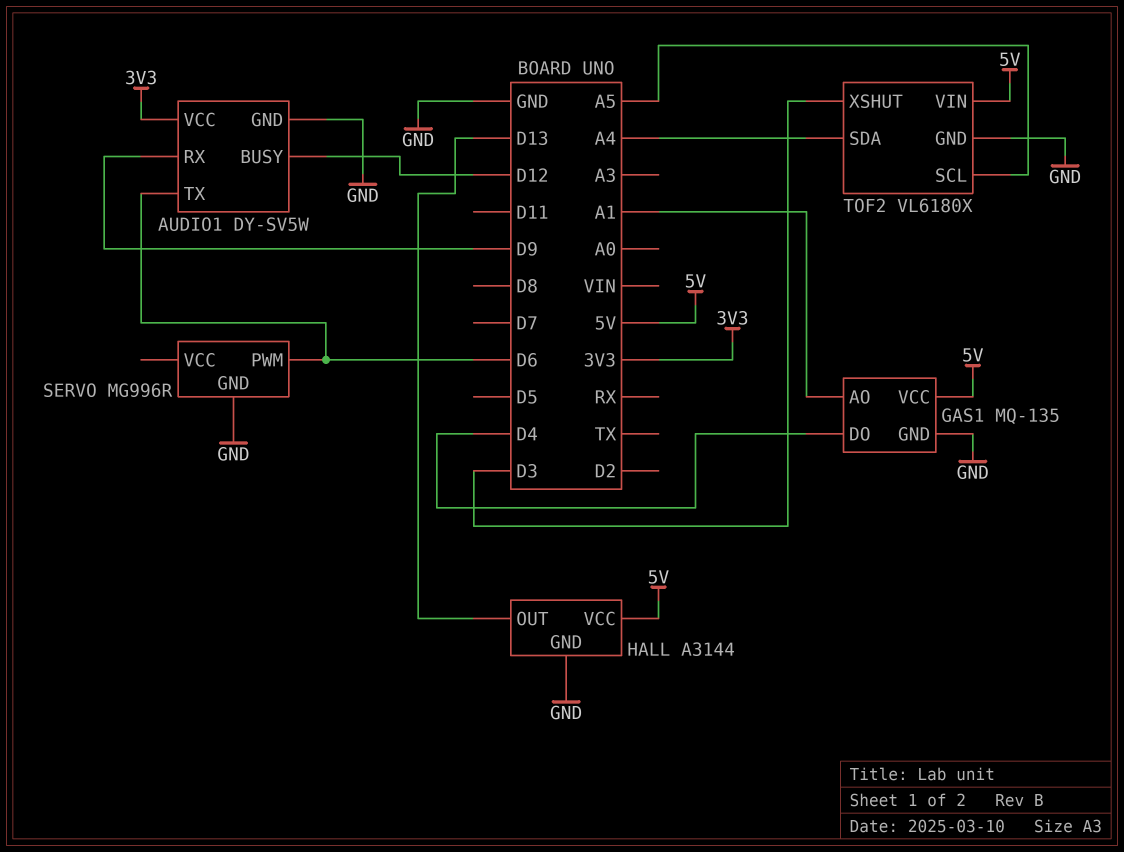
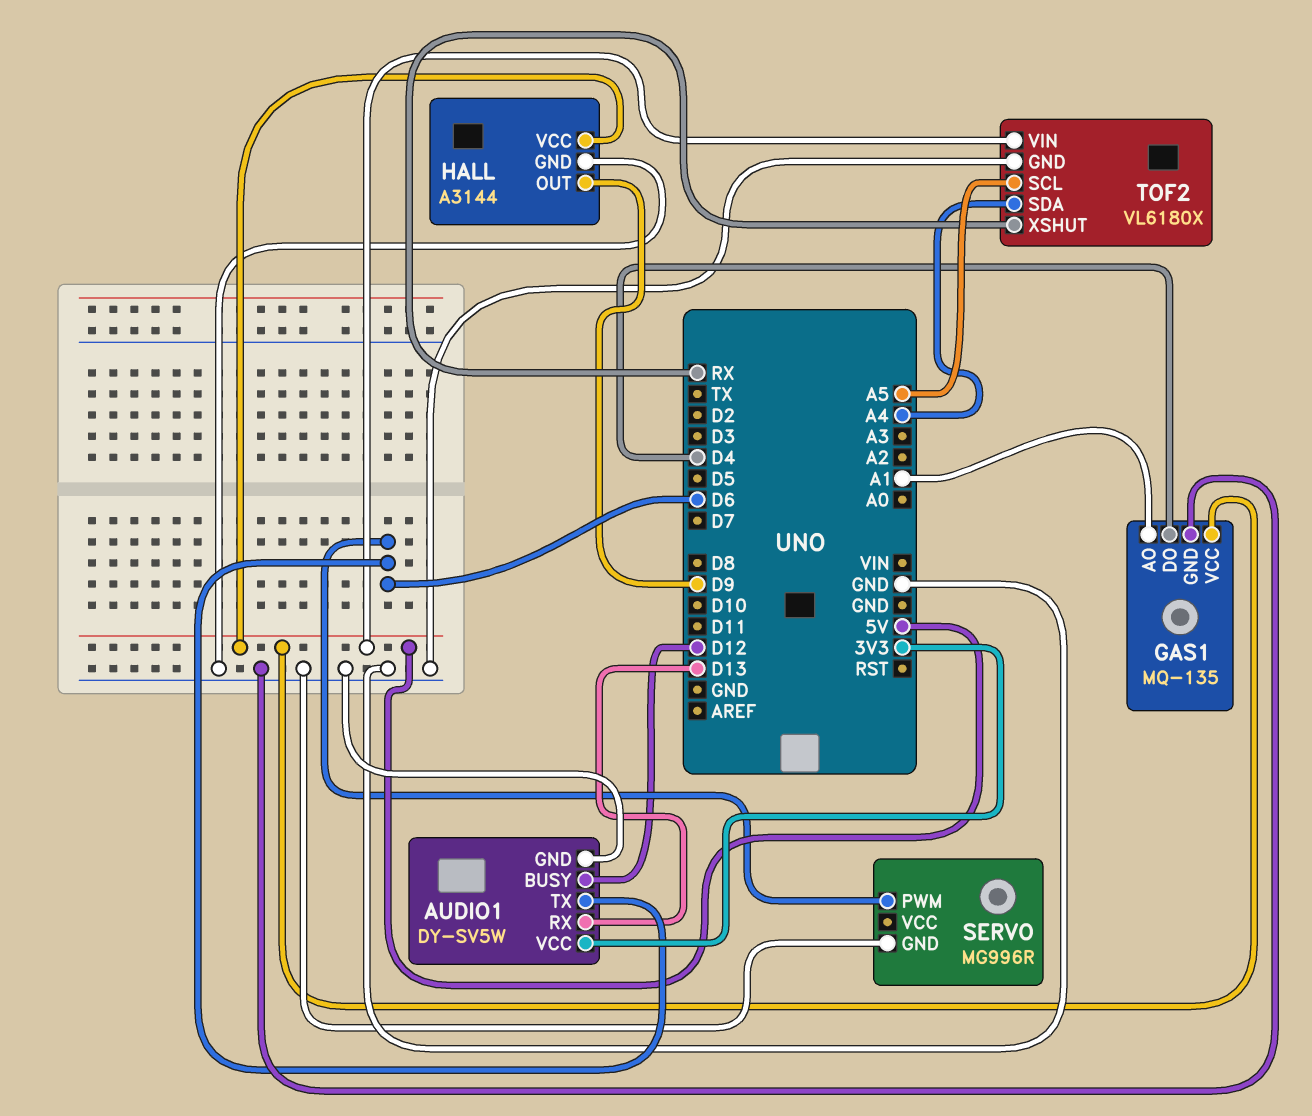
AUDIO1 pin RX: D9 -> D13
HALL pin OUT: D13 -> D9
TOF2 pin XSHUT: D3 -> RX

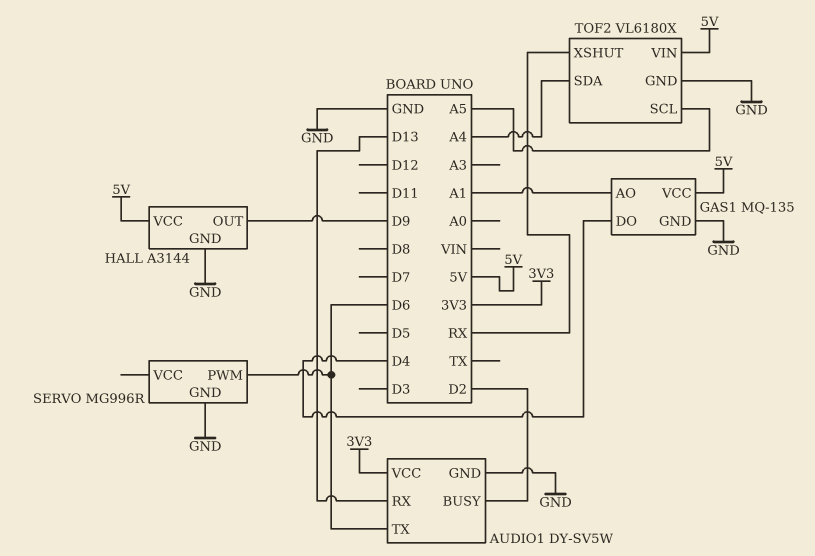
AUDIO1 pin BUSY: D12 -> D2

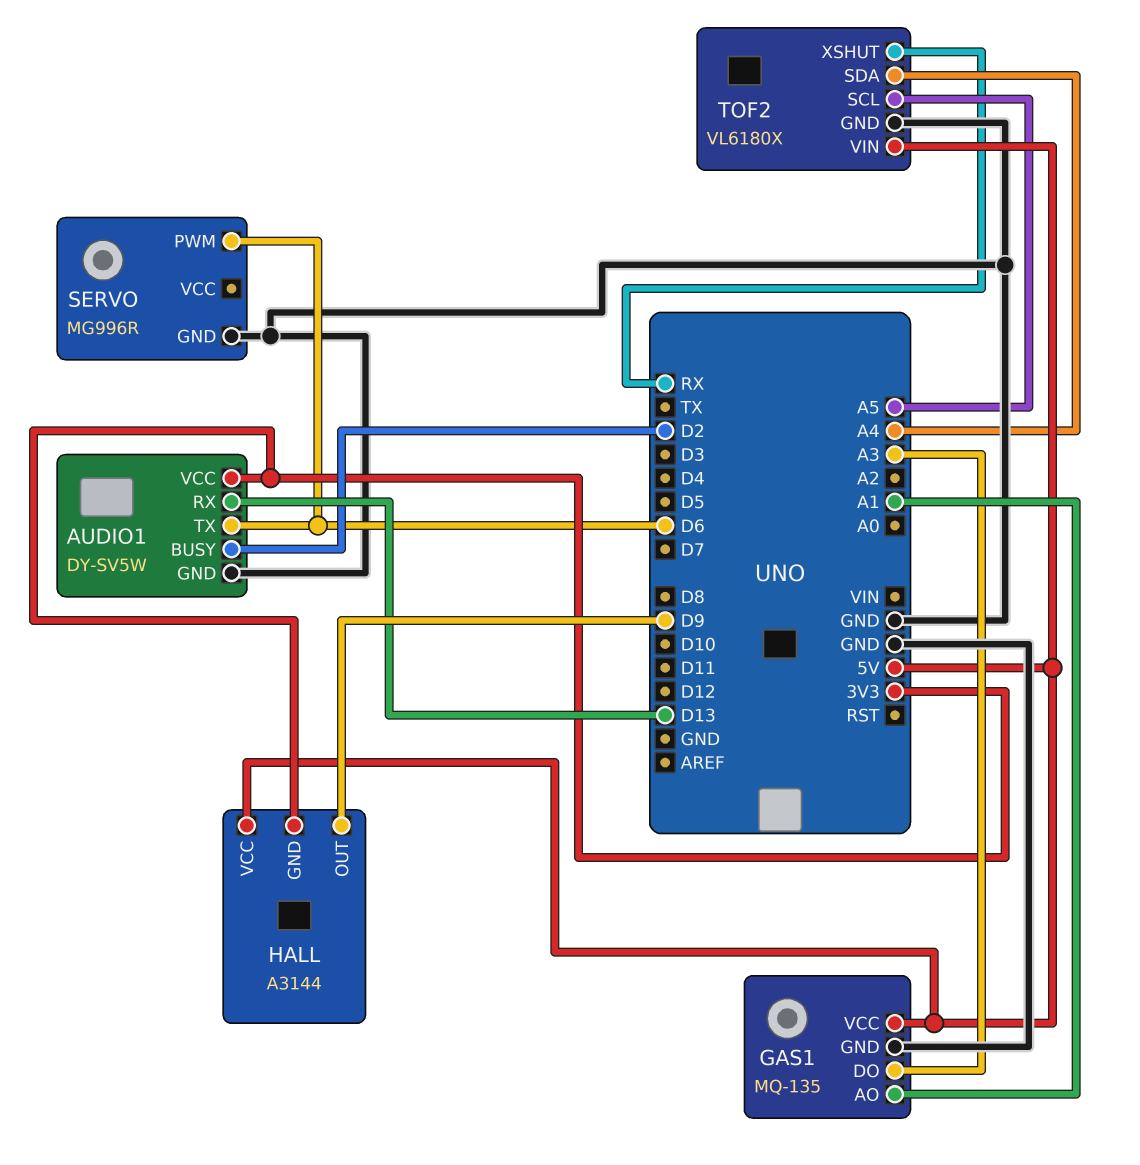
GAS1 pin DO: D4 -> A3
HALL pin GND: GND -> 3V3

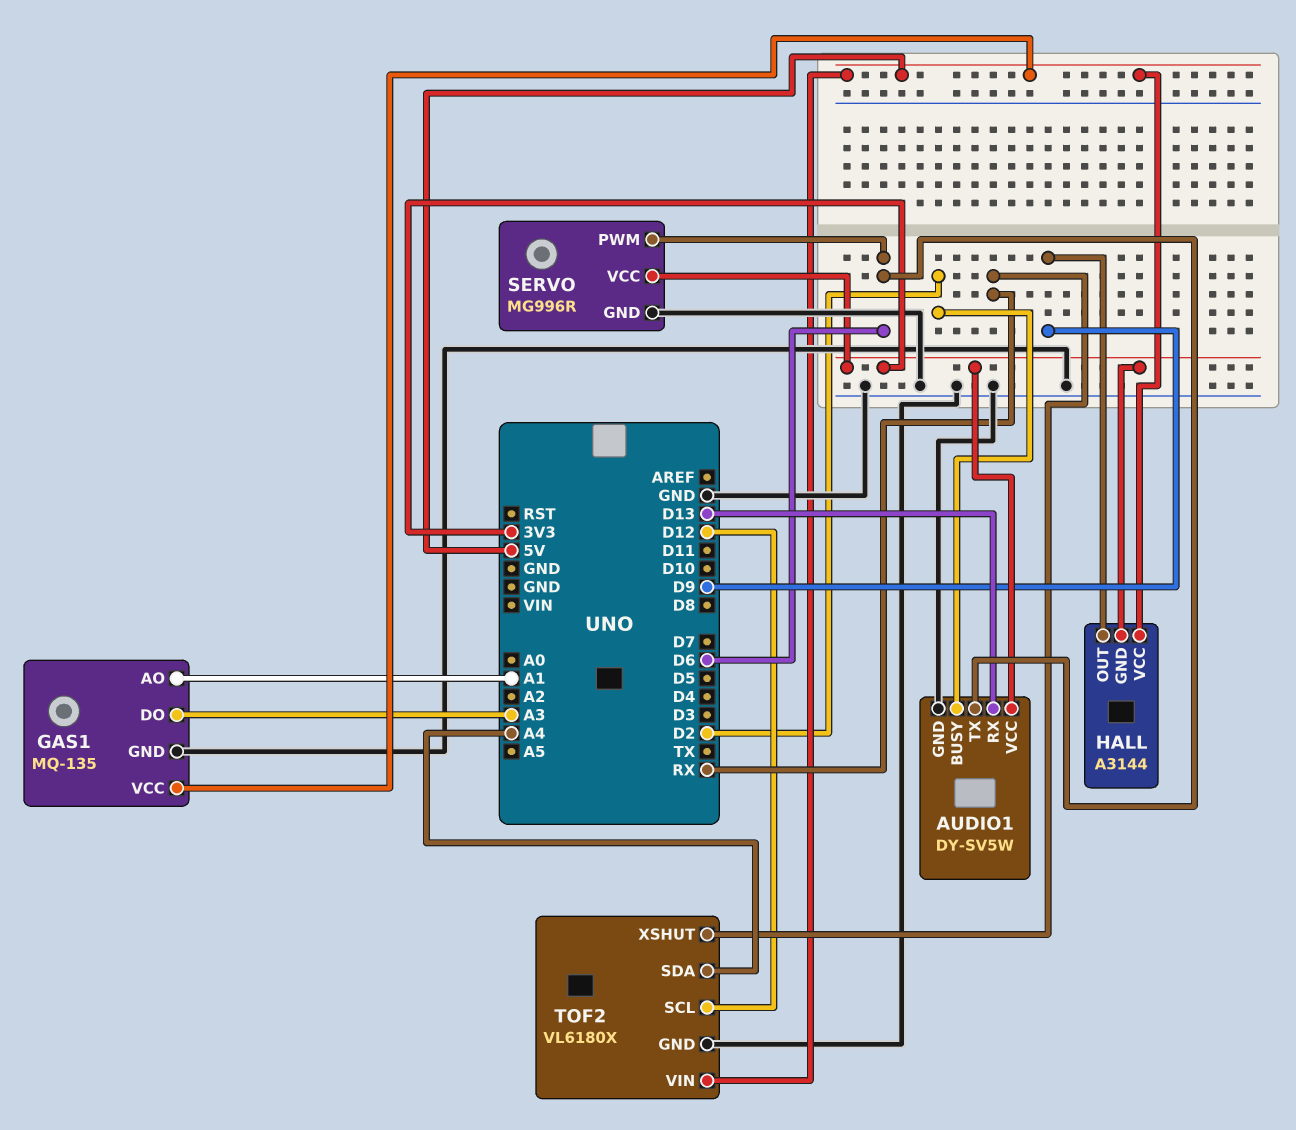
SERVO pin VCC: none -> 3V3
TOF2 pin SCL: A5 -> D12

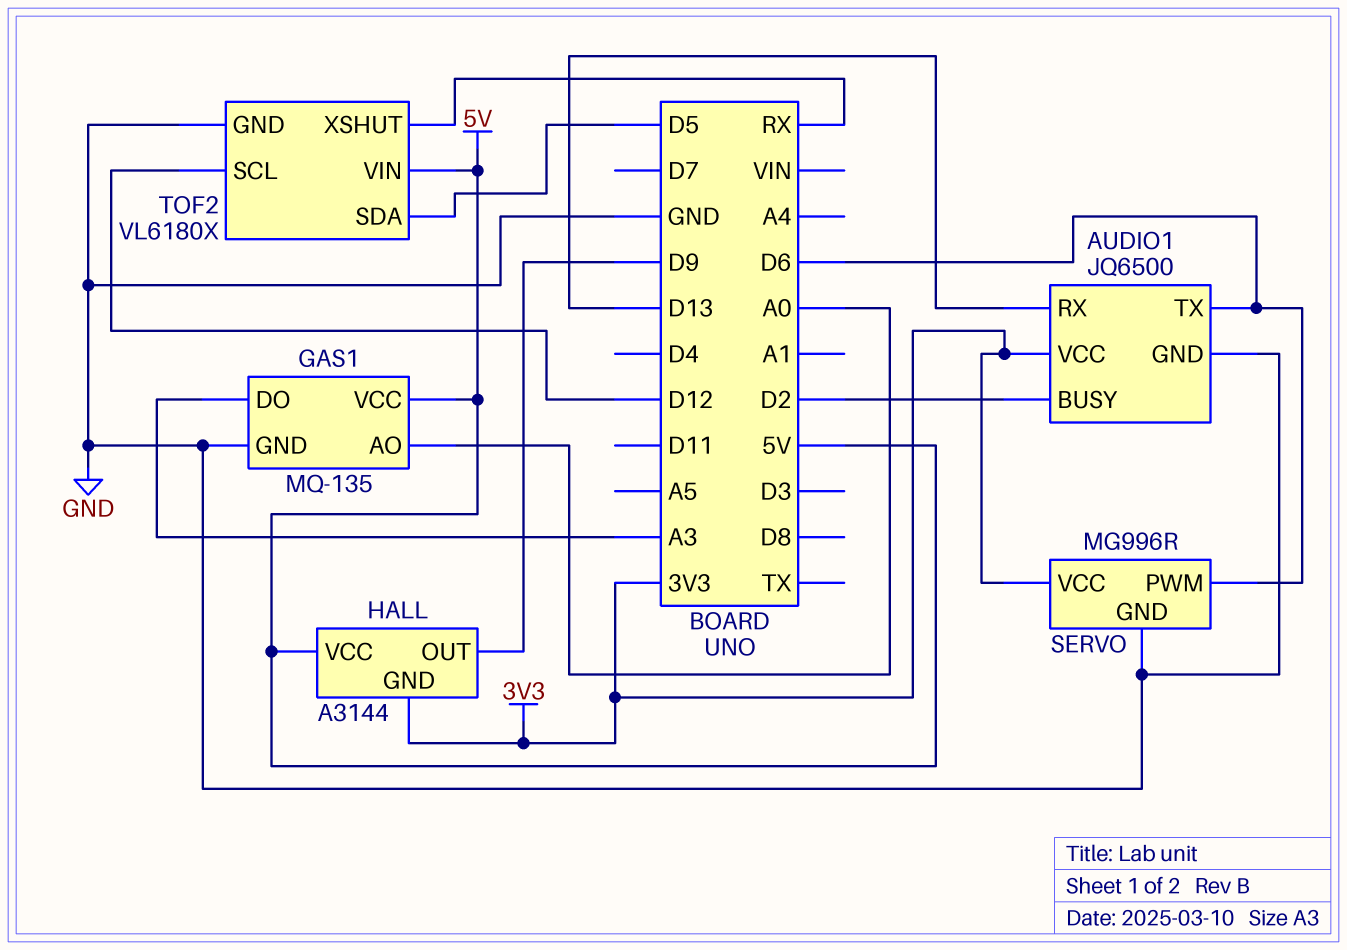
AUDIO1: DY-SV5W -> JQ6500
GAS1 pin AO: A1 -> A0
TOF2 pin SDA: A4 -> D5

